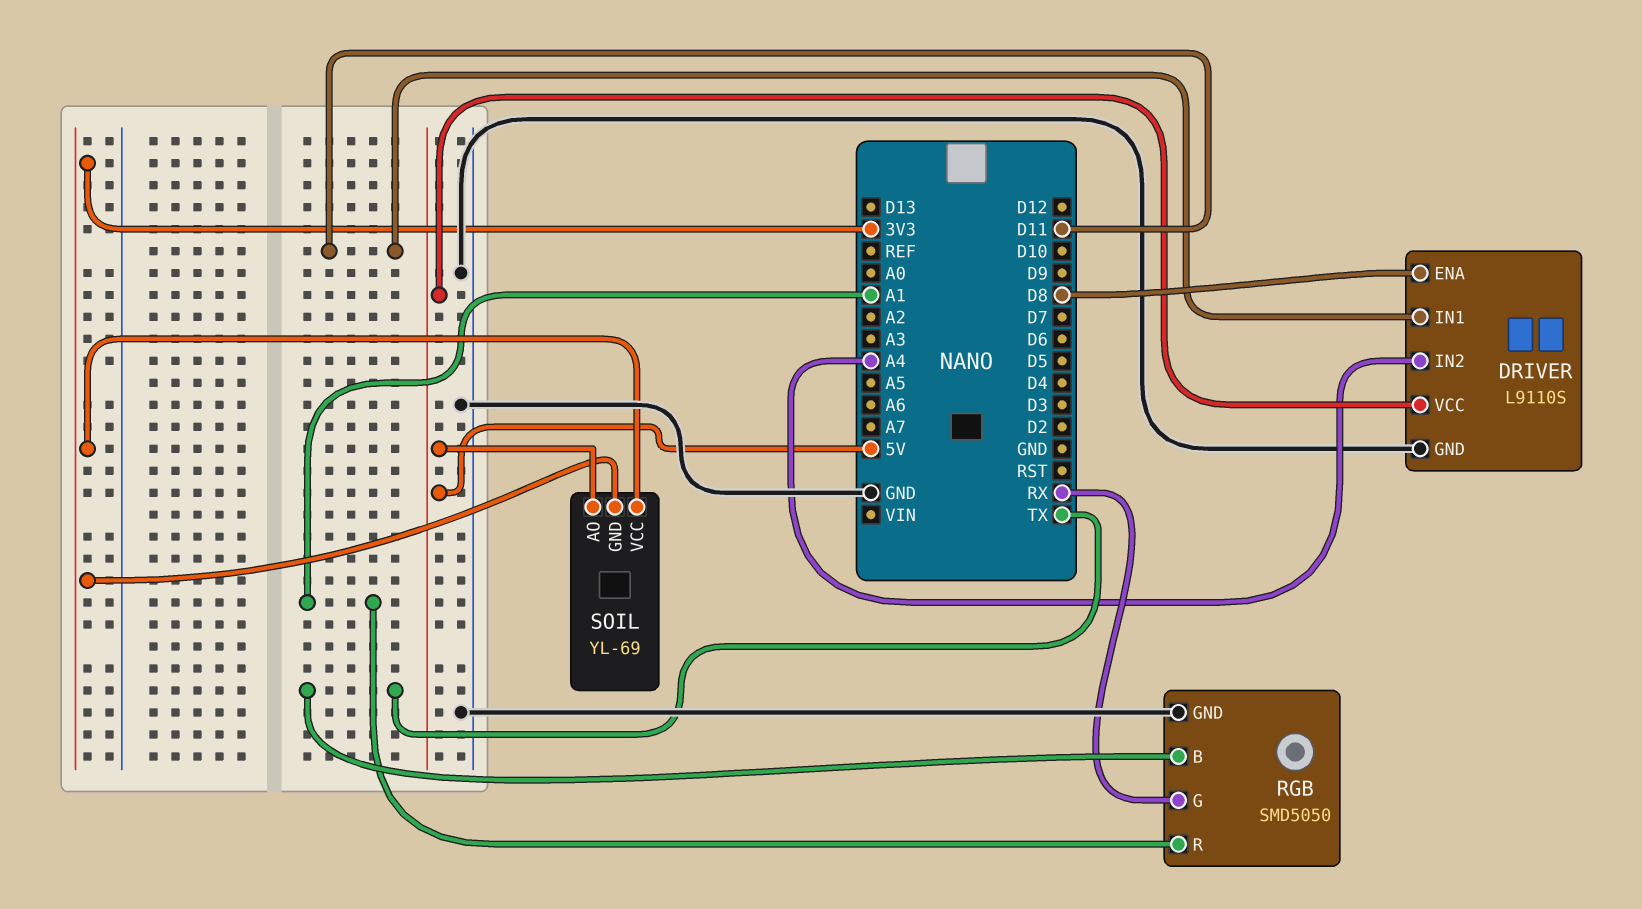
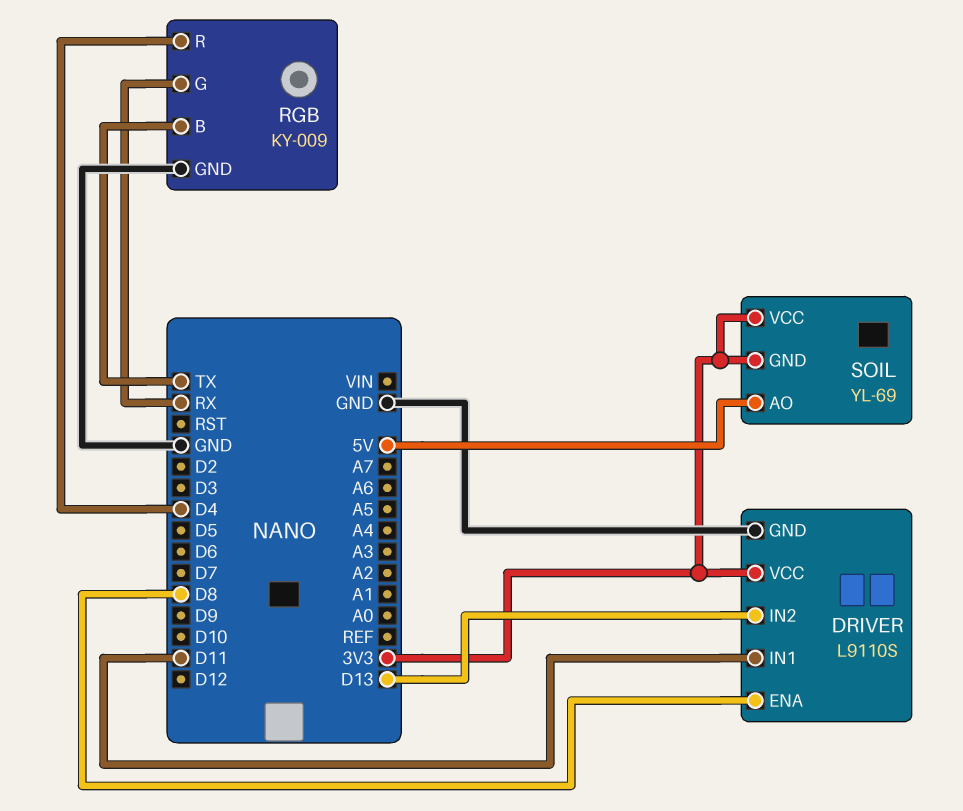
DRIVER pin IN2: A4 -> D13
DRIVER pin VCC: 5V -> 3V3
RGB: SMD5050 -> KY-009
RGB pin R: A1 -> D4

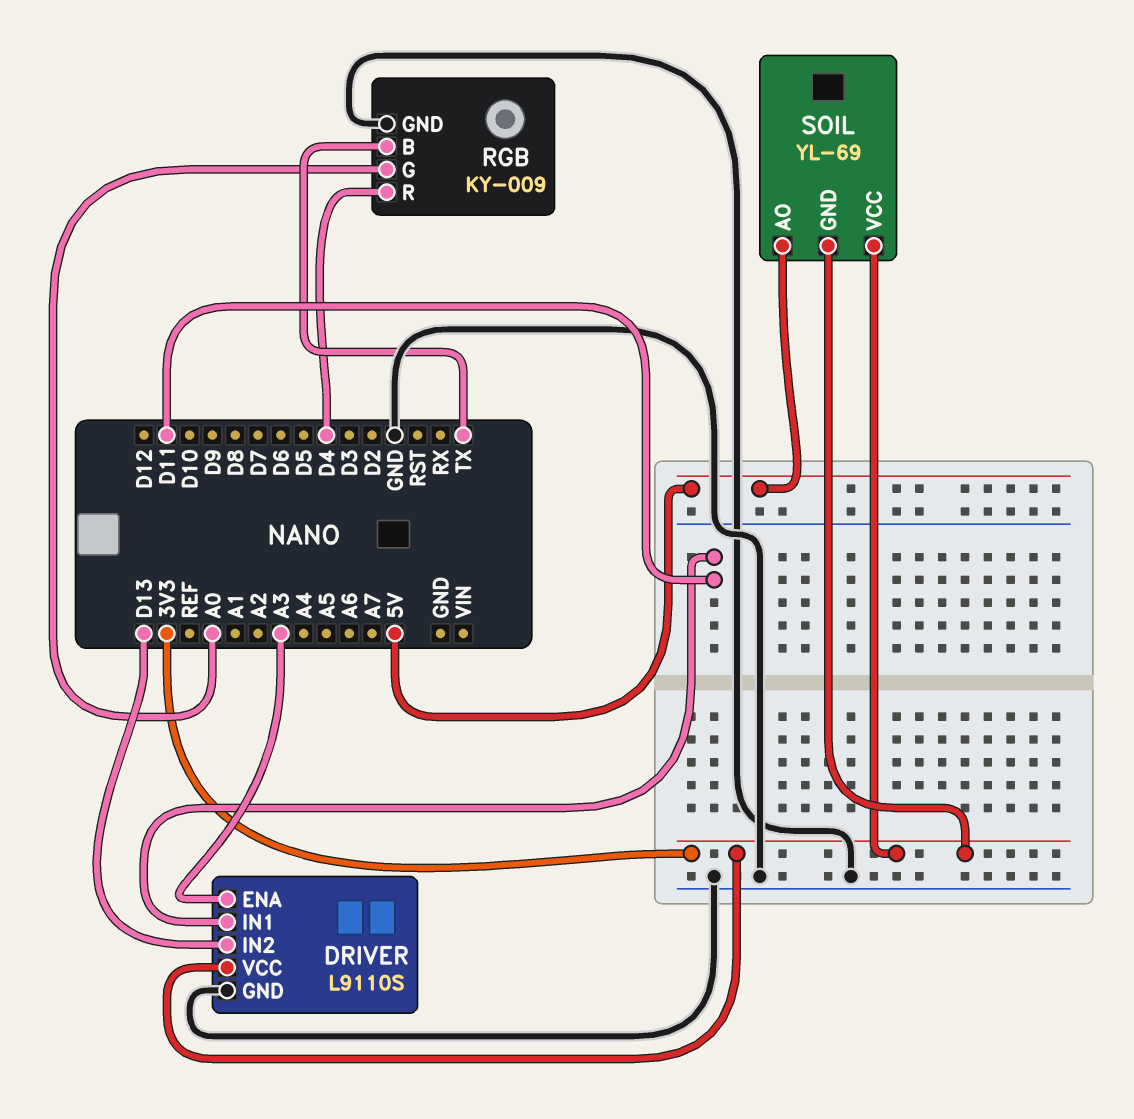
DRIVER pin ENA: D8 -> A3
RGB pin G: RX -> A0

